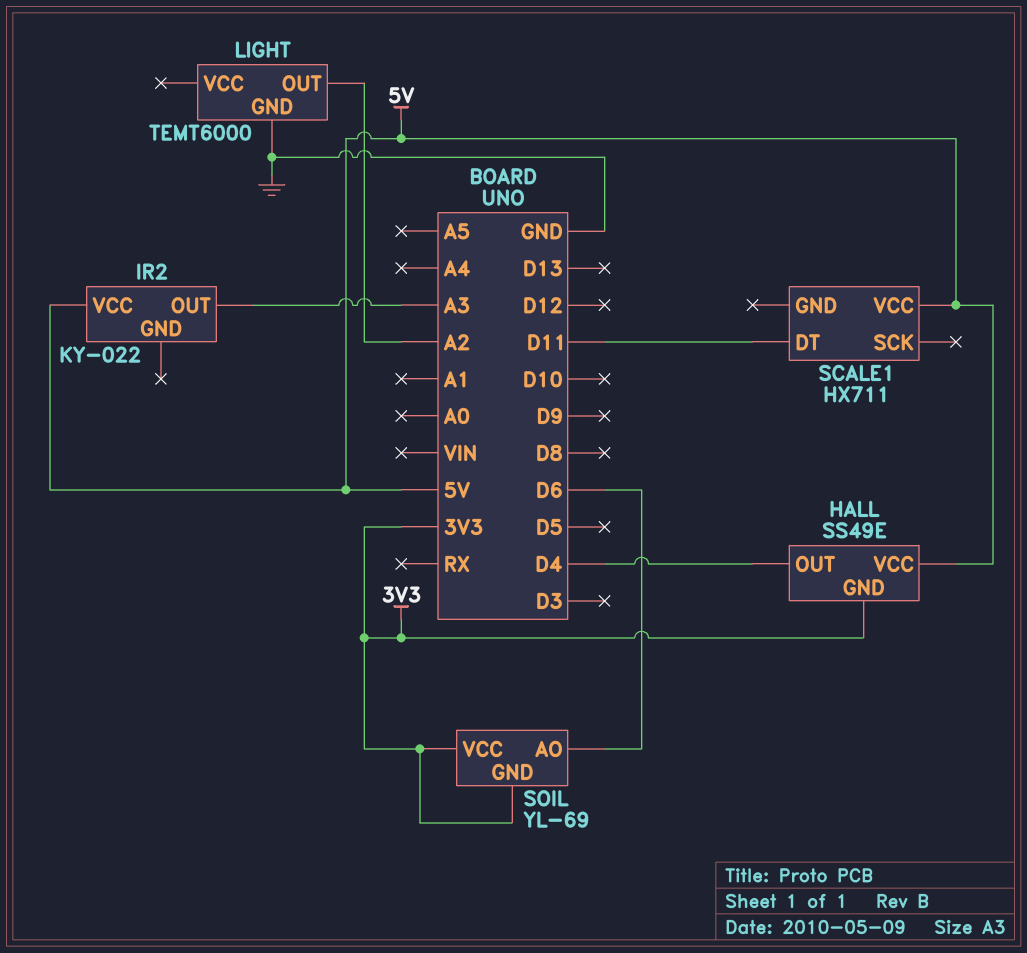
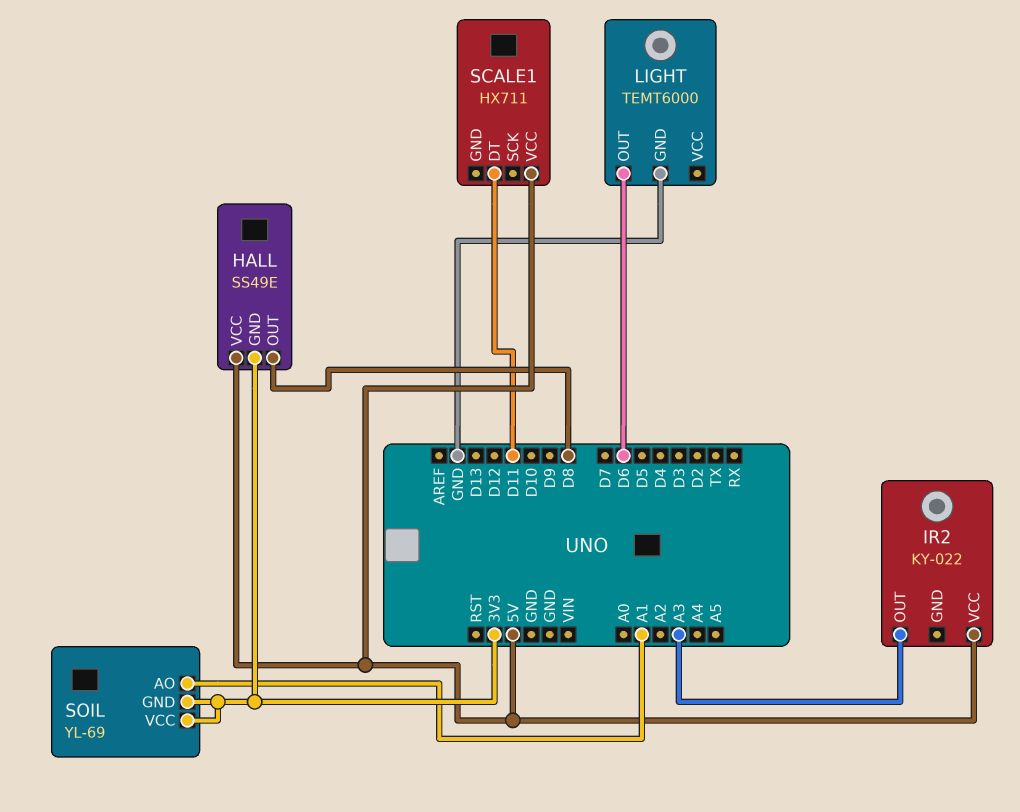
HALL pin OUT: D4 -> D8
LIGHT pin OUT: A2 -> D6
SOIL pin AO: D6 -> A1

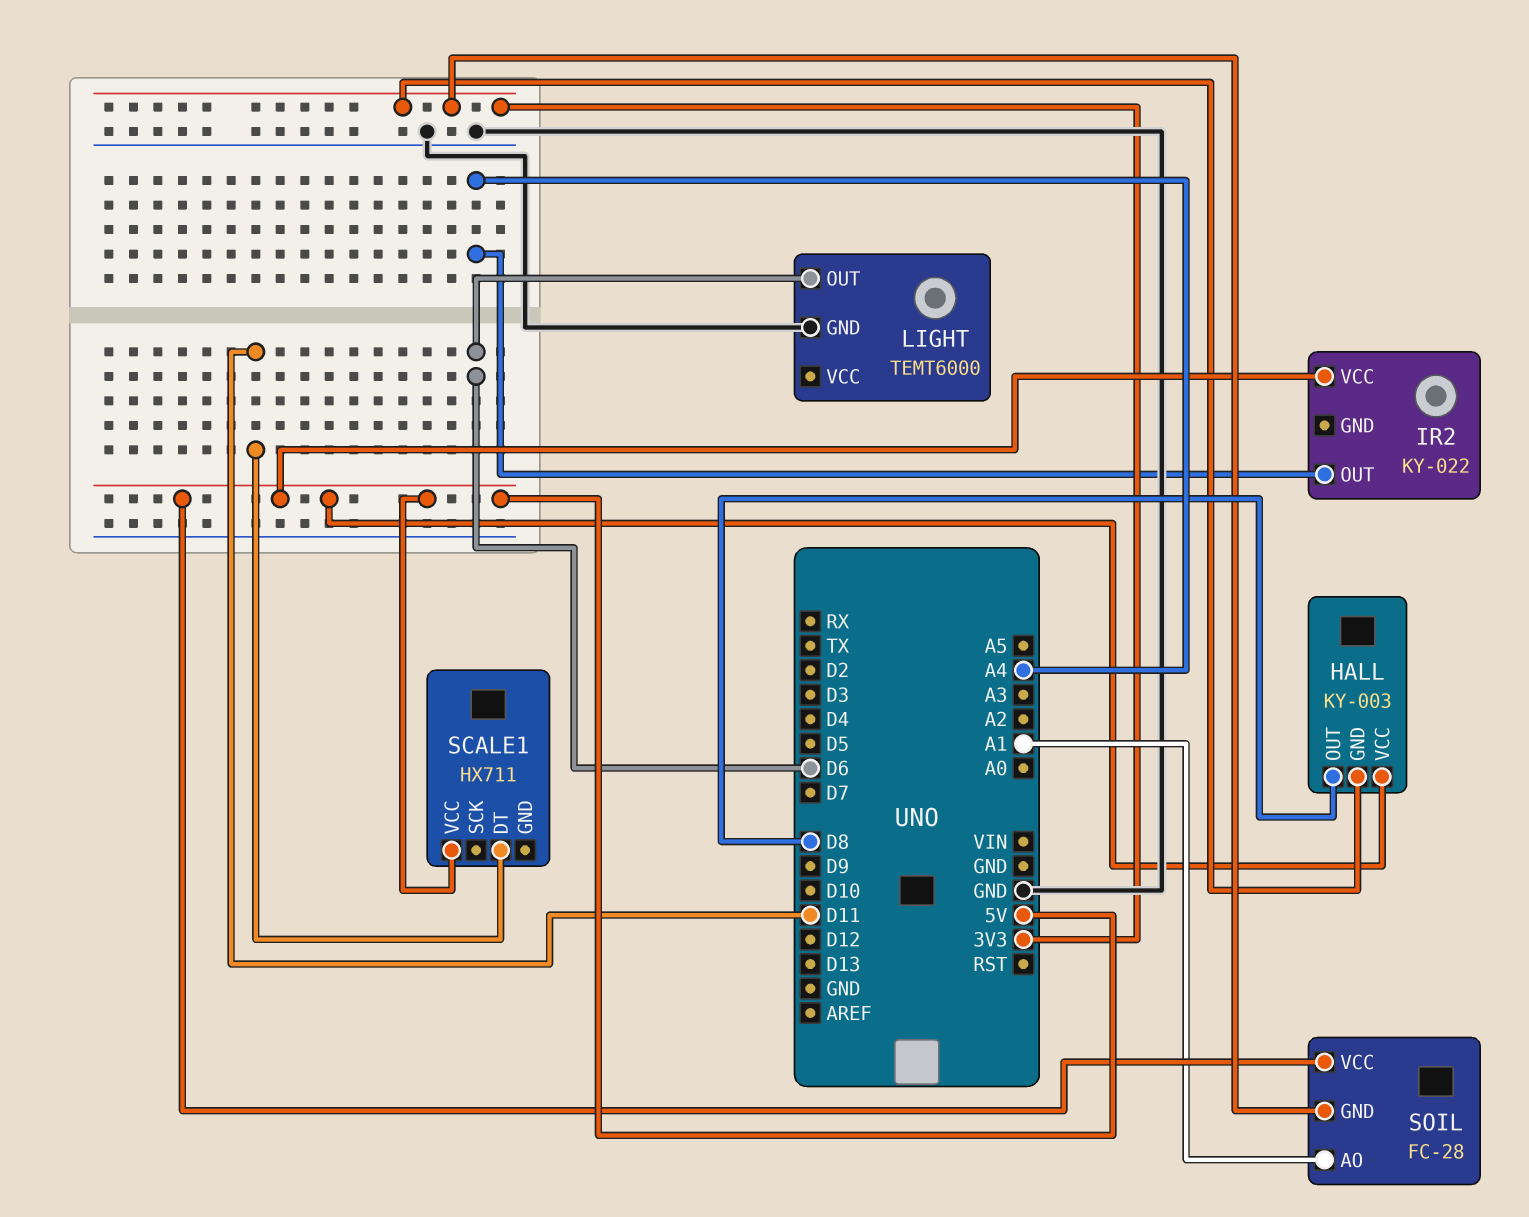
HALL: SS49E -> KY-003
IR2 pin OUT: A3 -> A4
SOIL: YL-69 -> FC-28
SOIL pin VCC: 3V3 -> 5V

